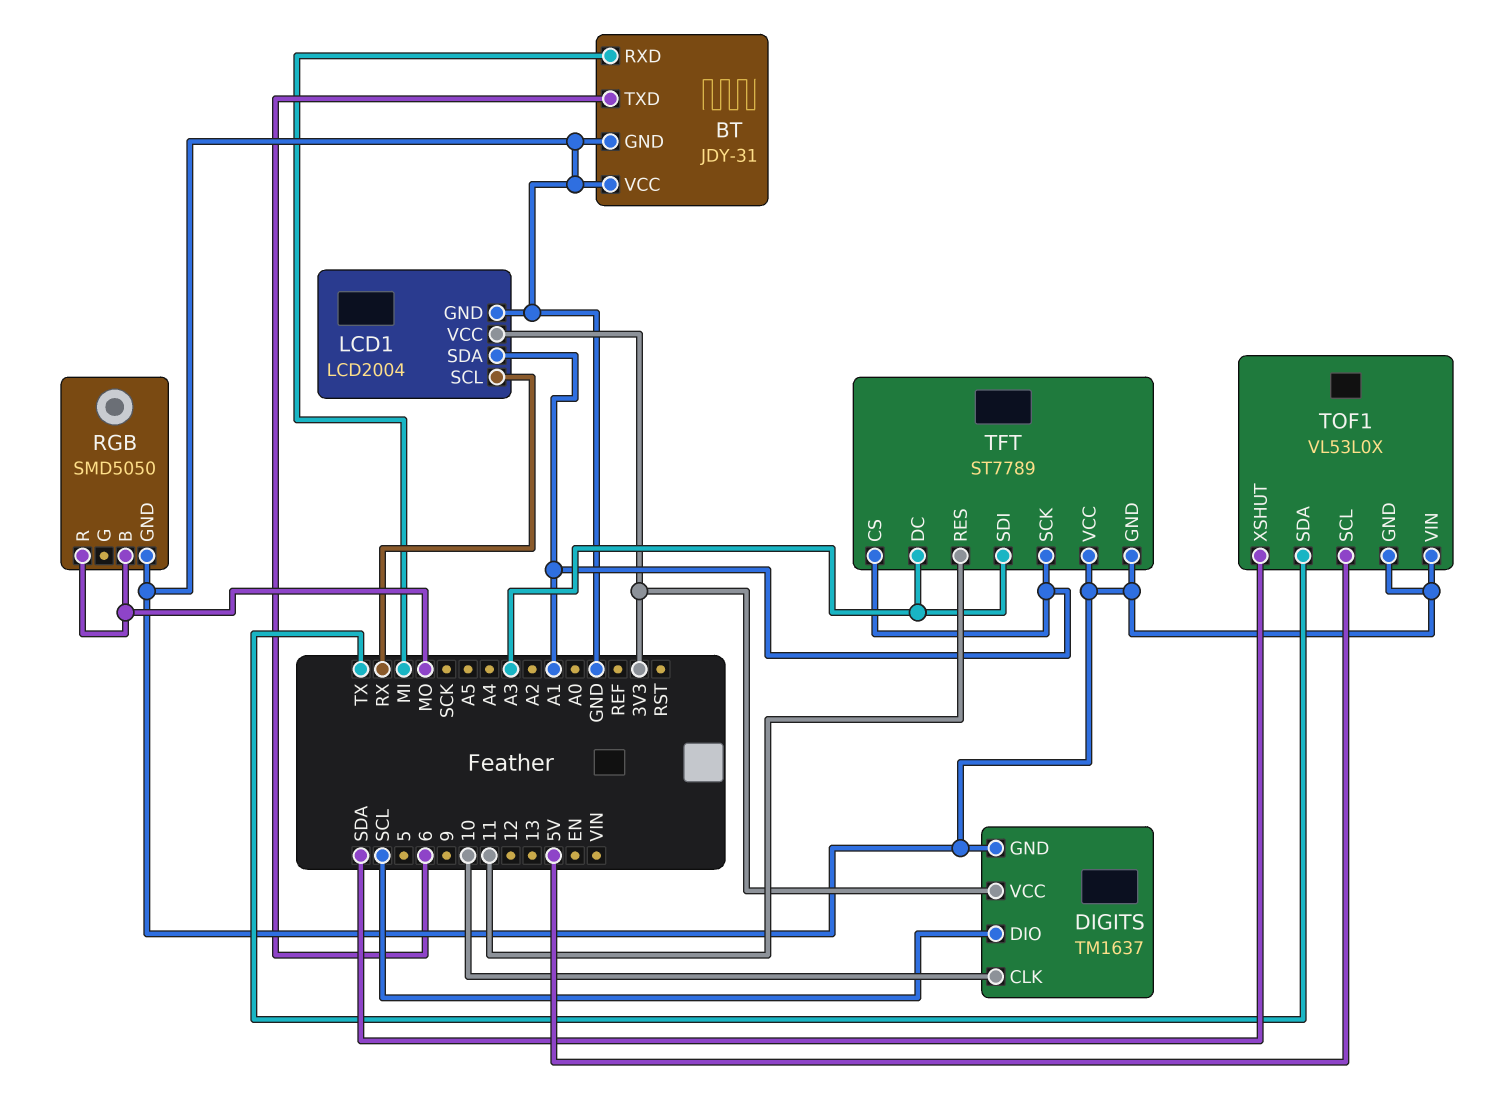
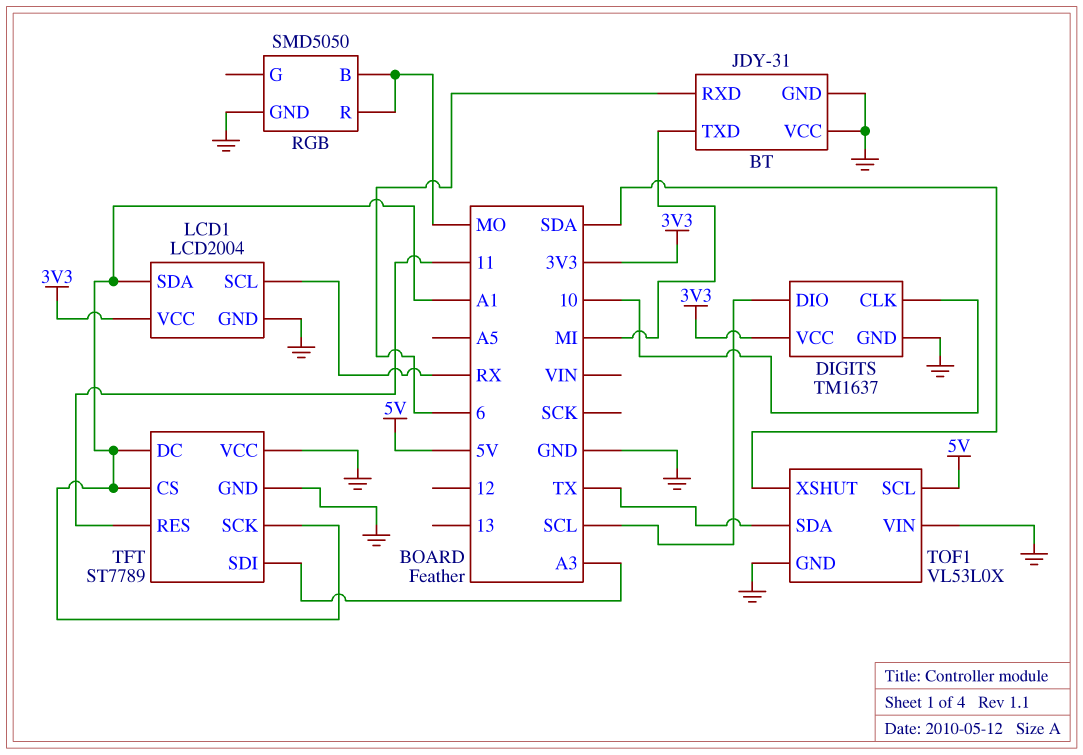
BT pin RXD: MI -> 6
BT pin TXD: 6 -> MI
TFT pin DC: A3 -> A1

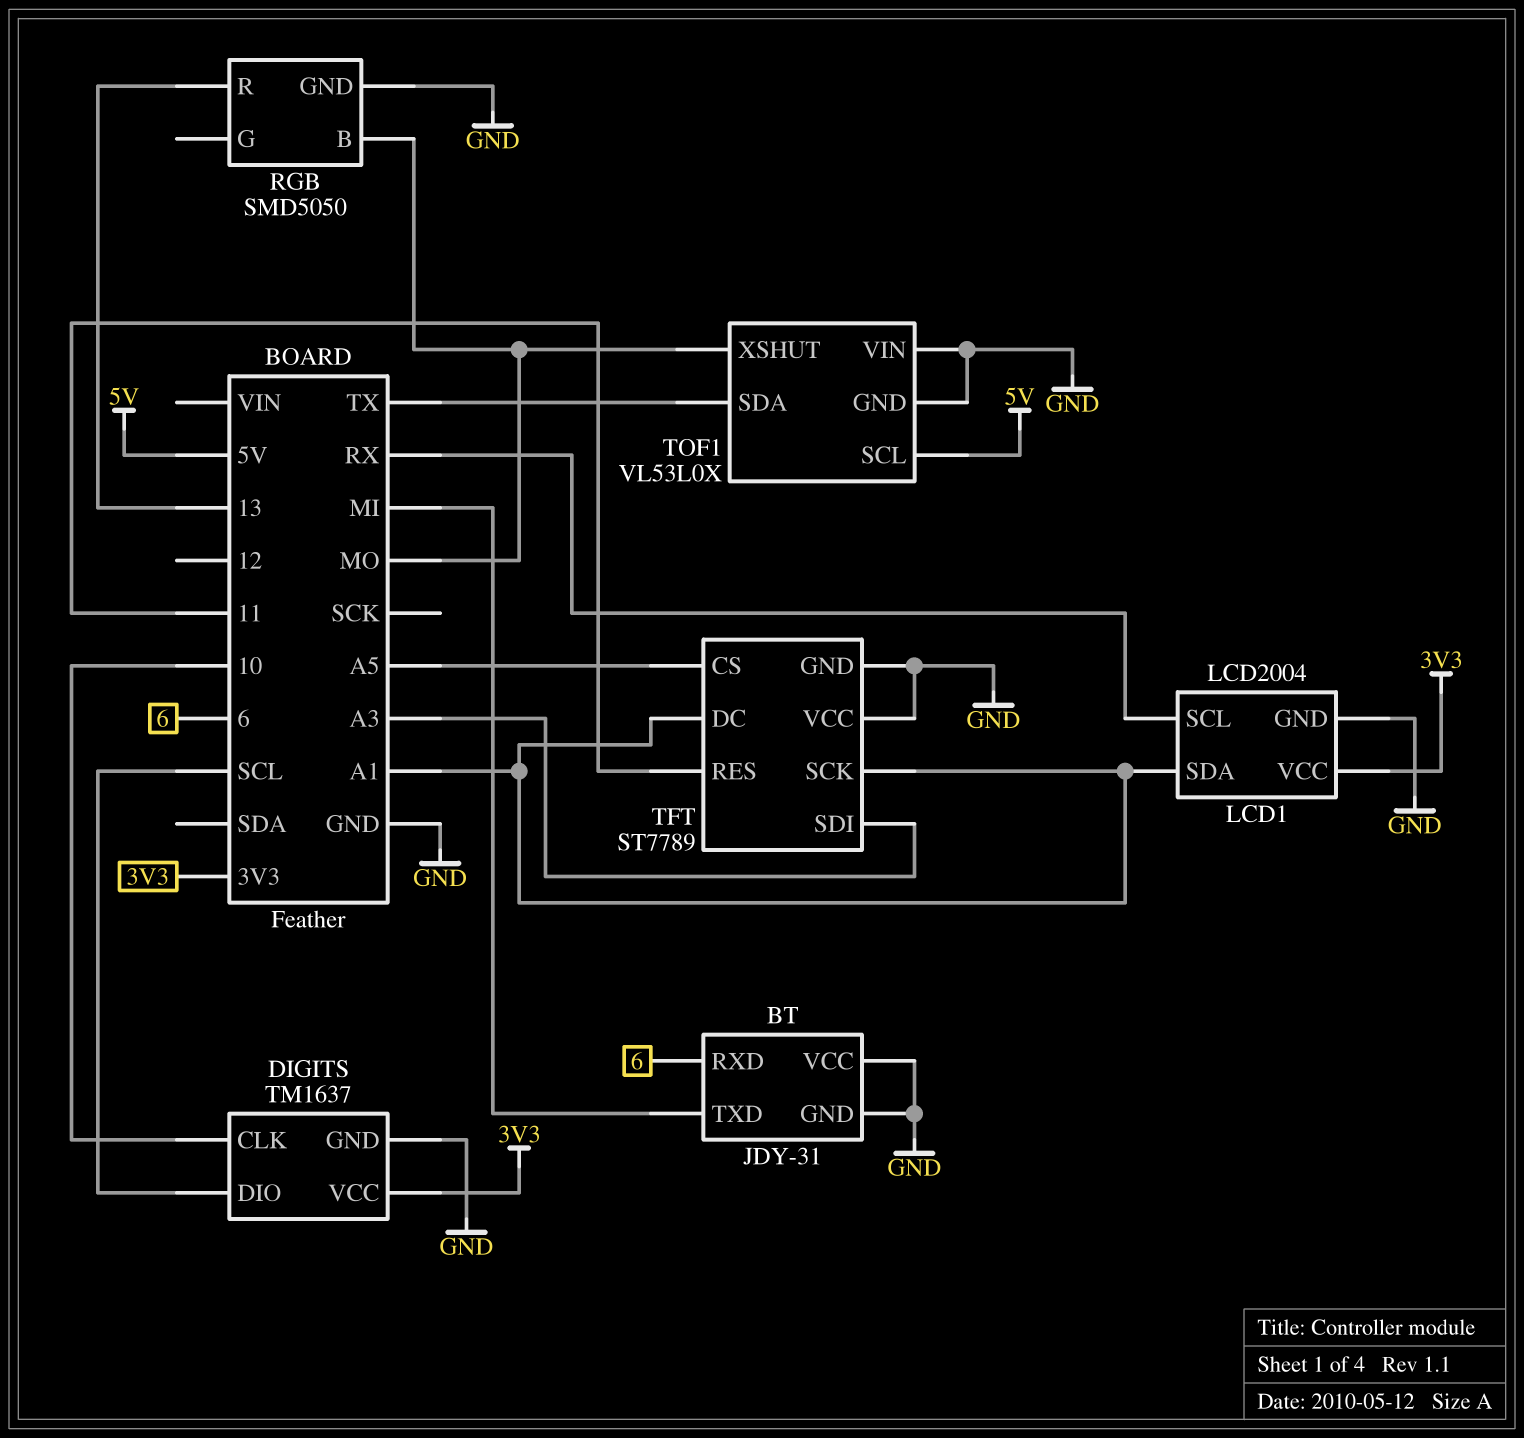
RGB pin R: MO -> 13
TFT pin CS: A1 -> A5
TOF1 pin XSHUT: SDA -> MO

